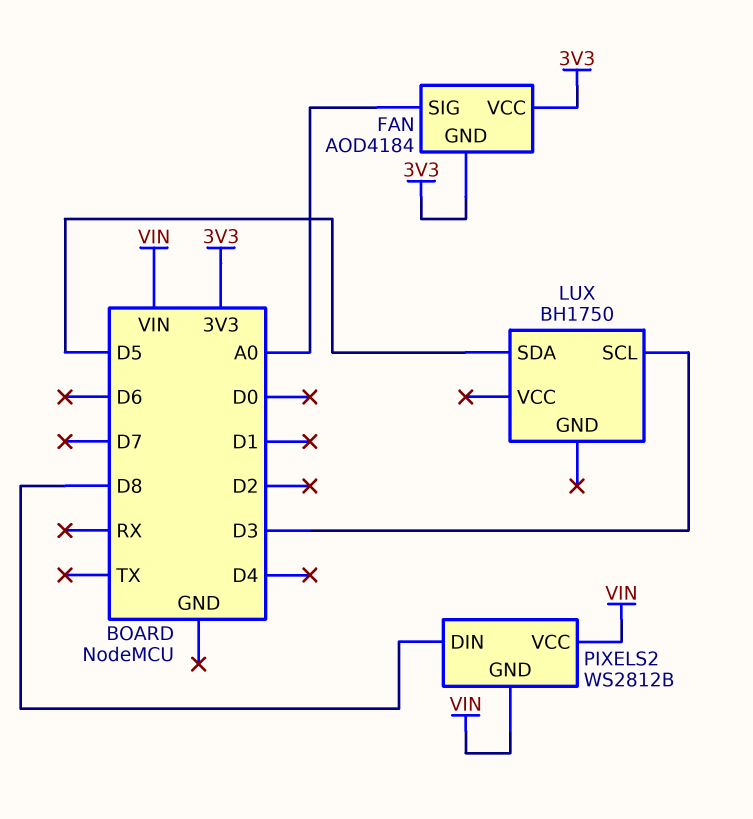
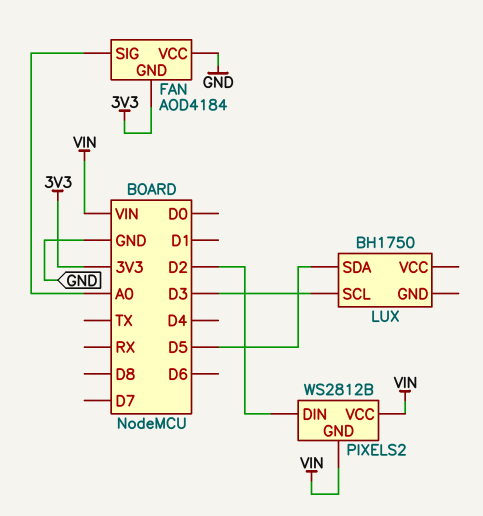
FAN pin VCC: 3V3 -> GND
PIXELS2 pin DIN: D8 -> D2

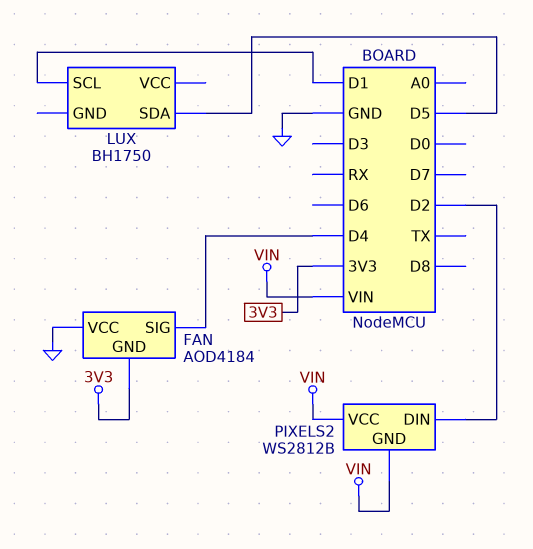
FAN pin SIG: A0 -> D4
LUX pin SCL: D3 -> D1

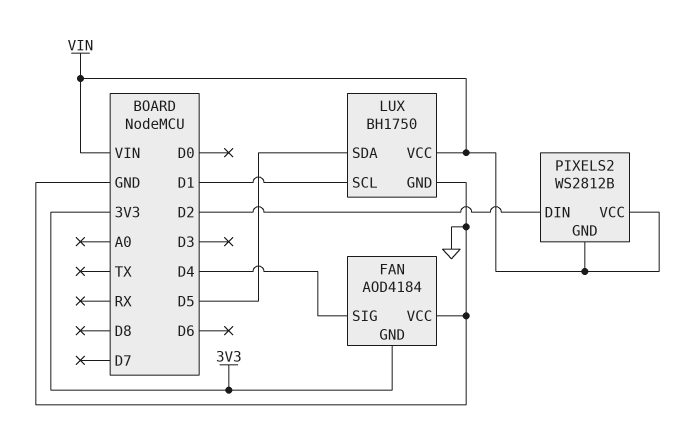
LUX pin GND: none -> GND
LUX pin VCC: none -> VIN

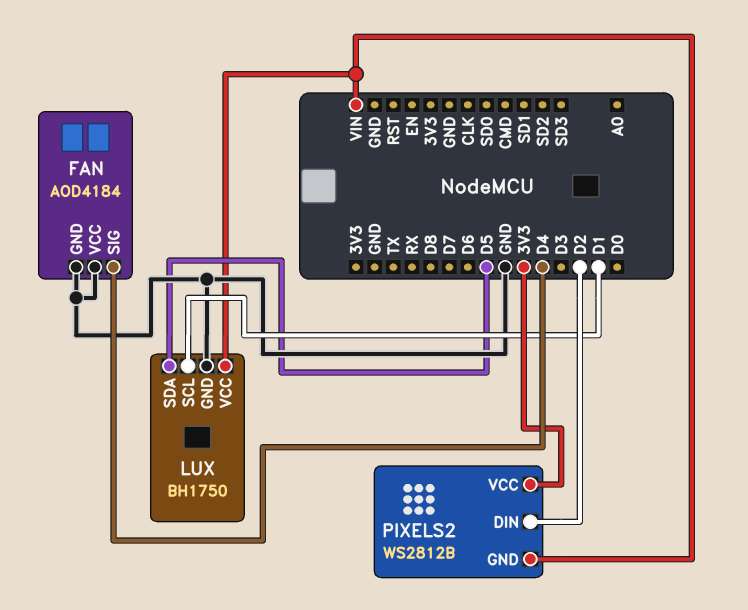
FAN pin GND: 3V3 -> GND
PIXELS2 pin VCC: VIN -> 3V3

